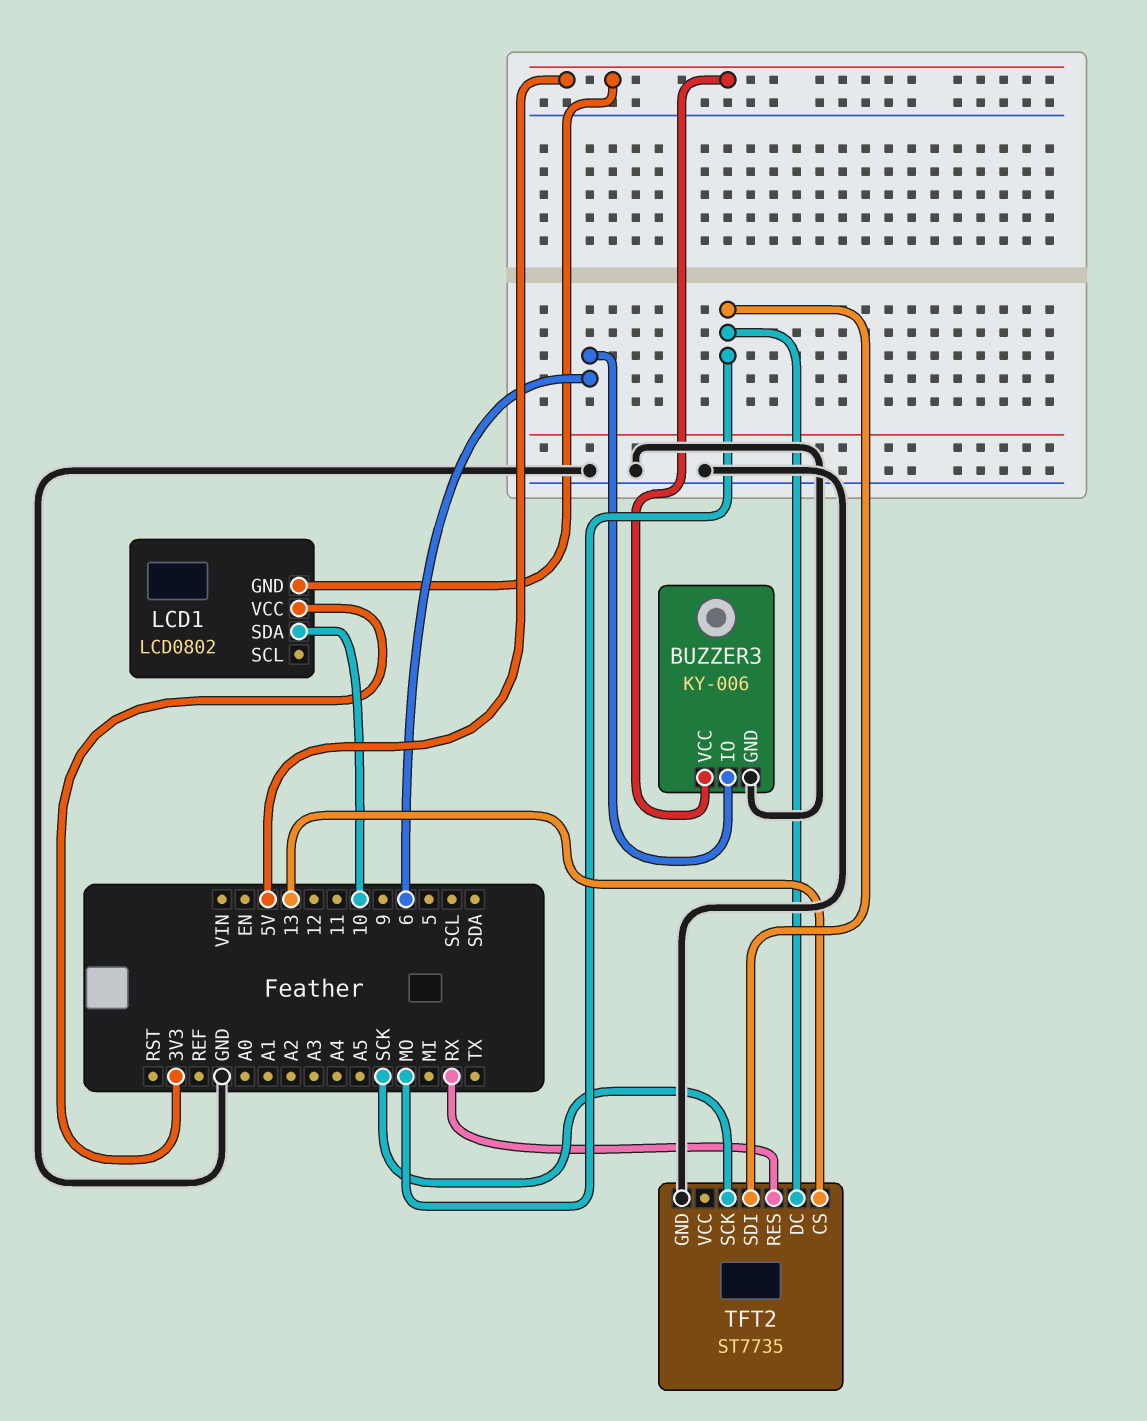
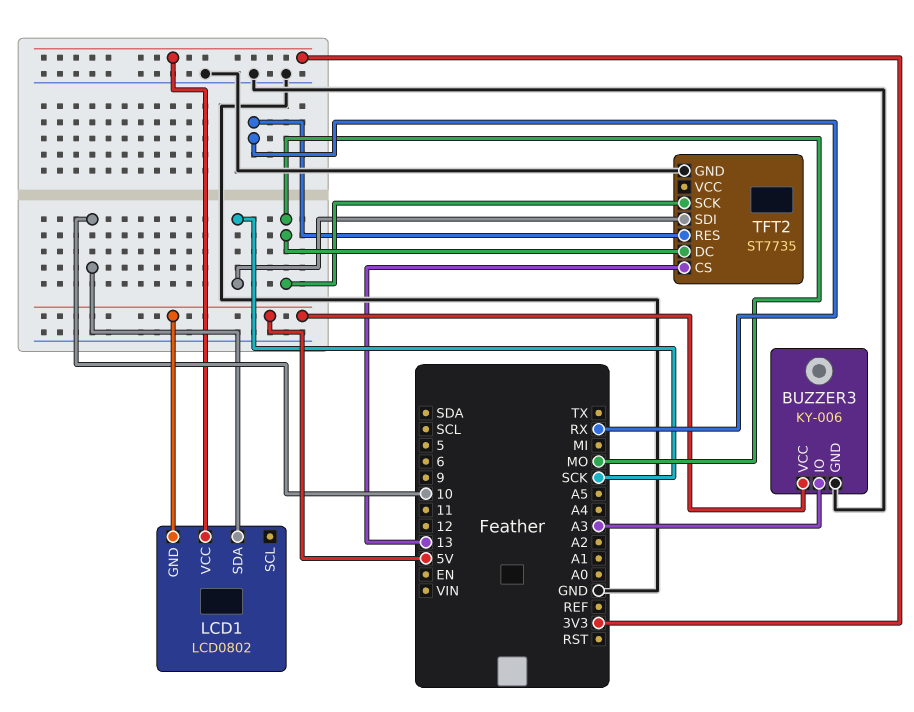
BUZZER3 pin IO: 6 -> A3
TFT2 pin SCK: SCK -> MO
TFT2 pin SDI: MO -> SCK

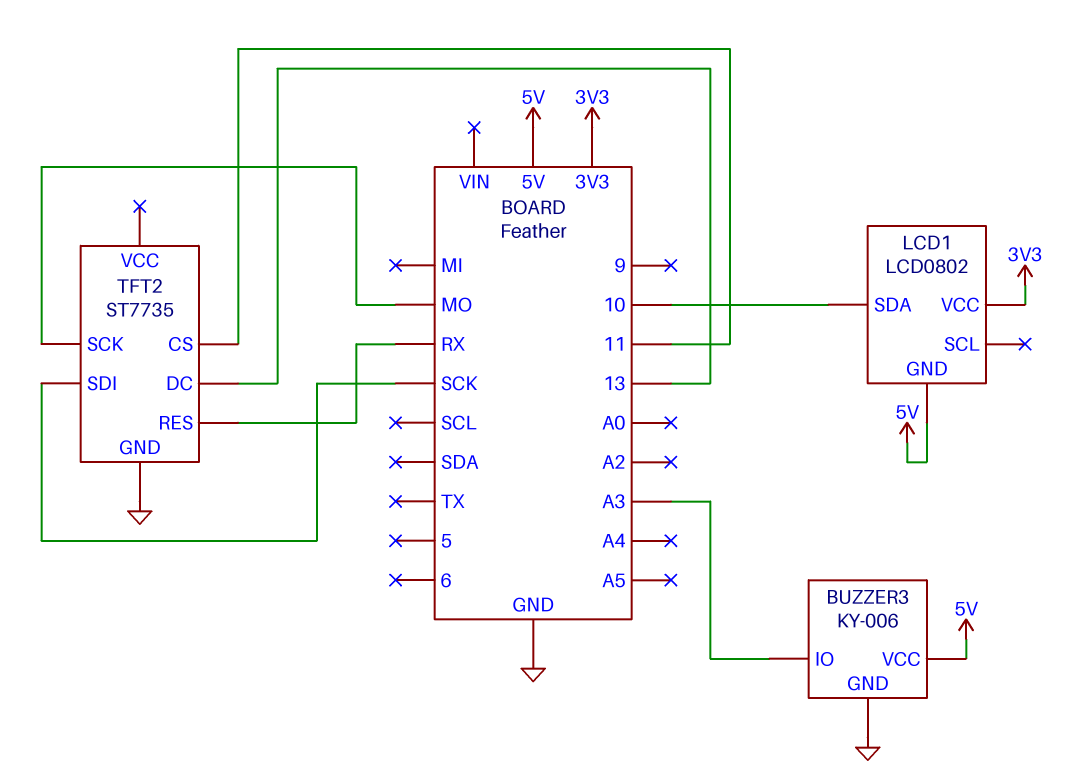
TFT2 pin CS: 13 -> 11
TFT2 pin DC: MO -> 13

